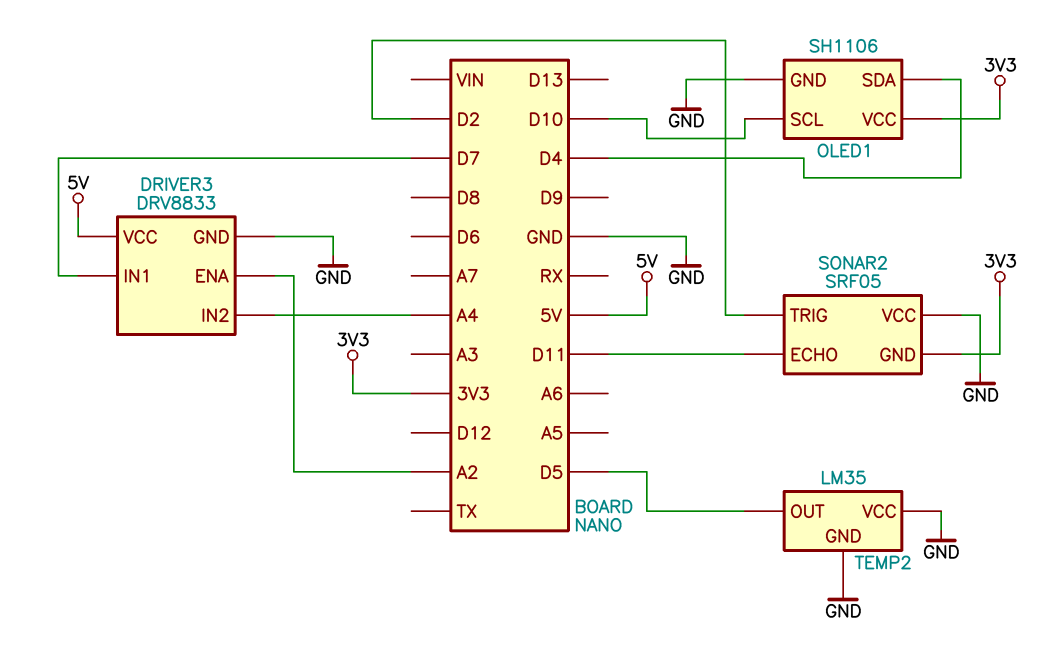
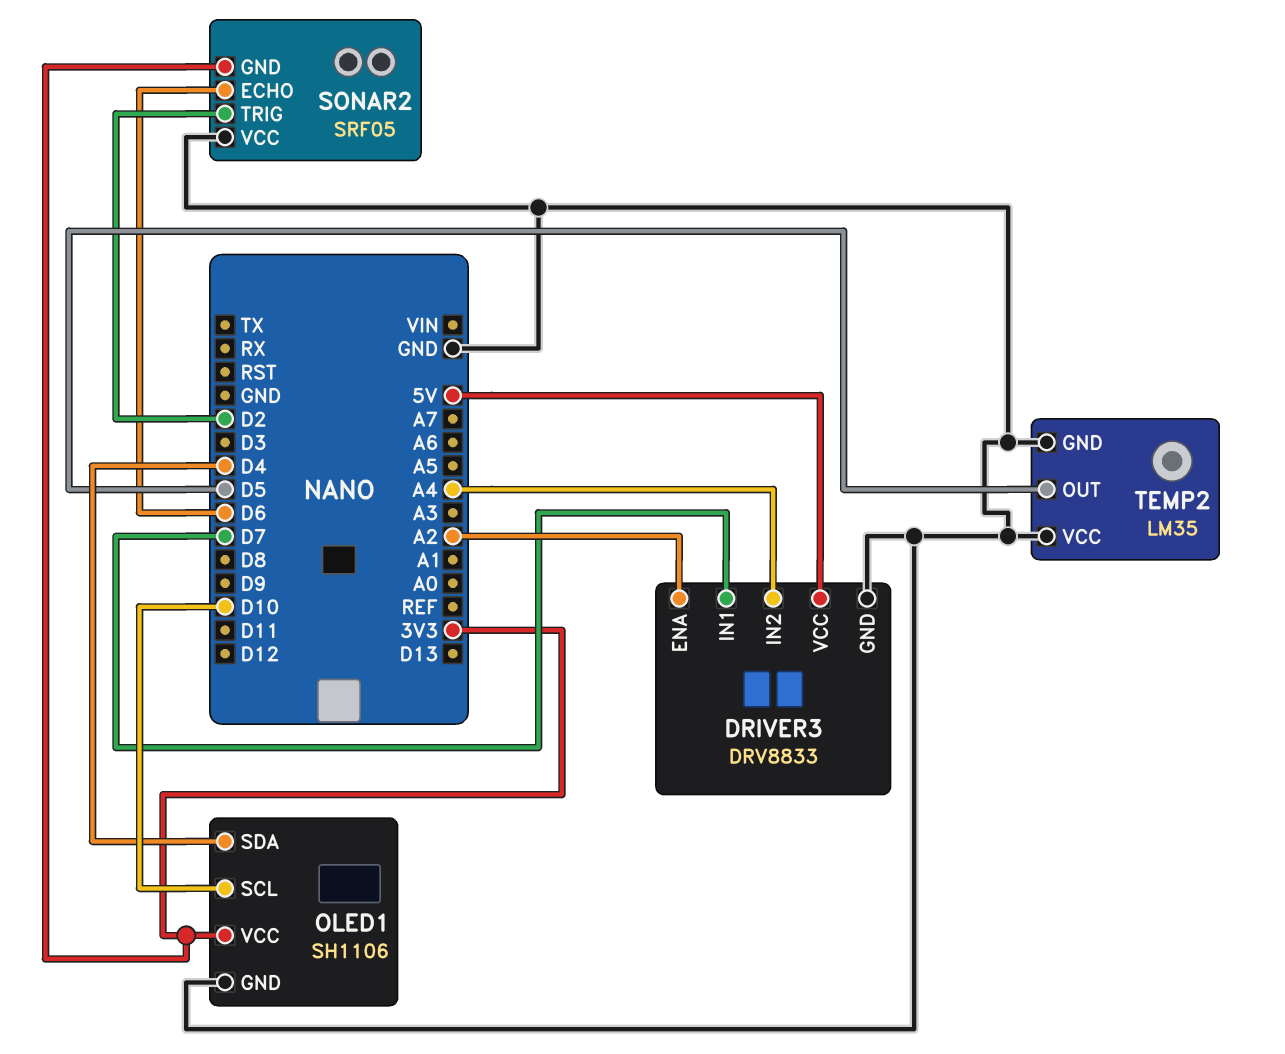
SONAR2 pin ECHO: D11 -> D6

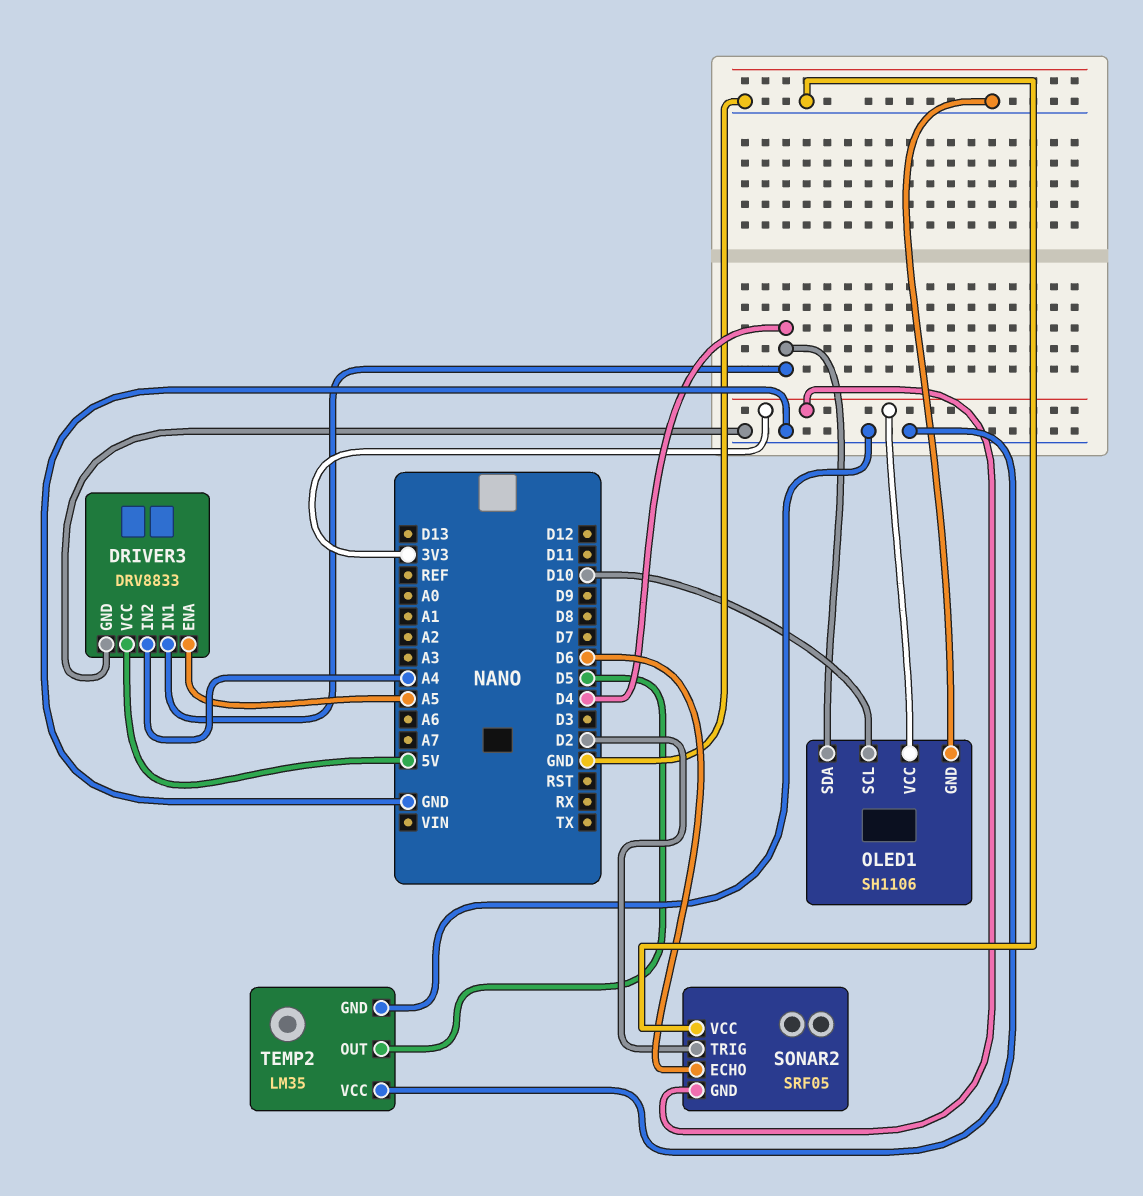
DRIVER3 pin ENA: A2 -> A5
DRIVER3 pin IN1: D7 -> D4

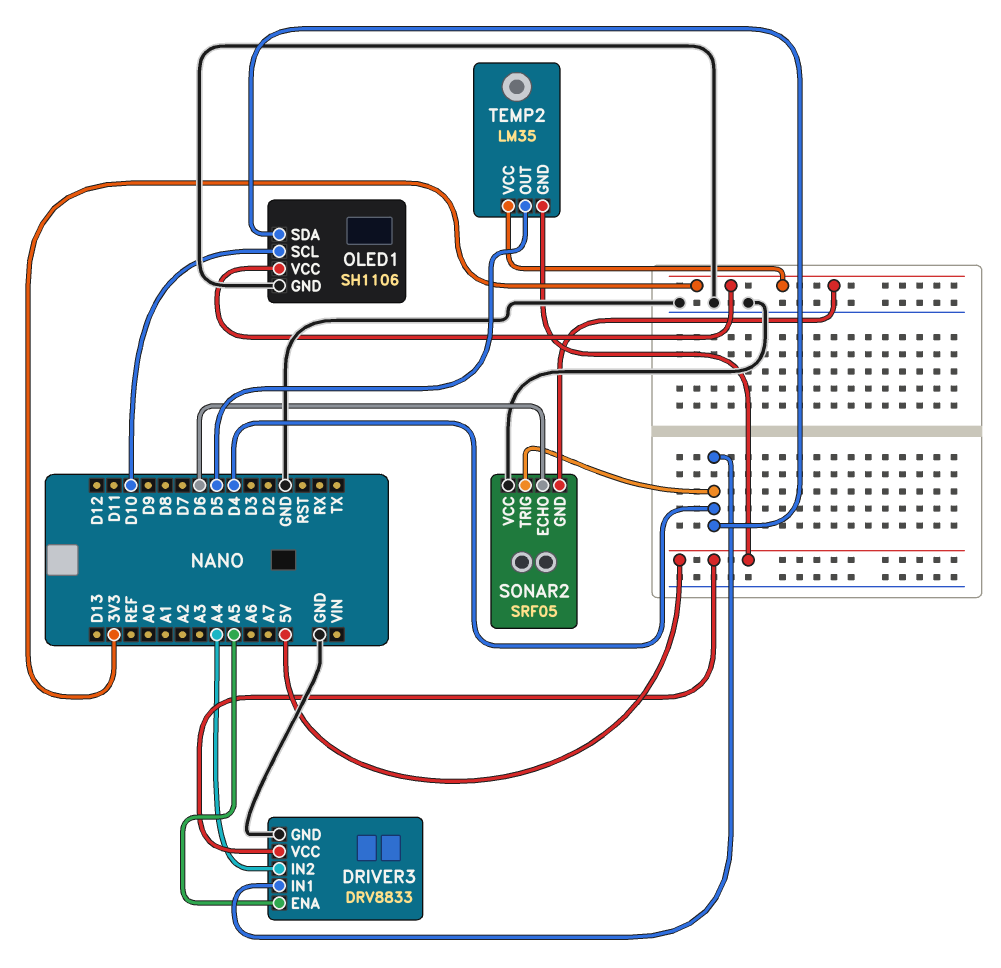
SONAR2 pin TRIG: D2 -> D4
TEMP2 pin GND: GND -> 5V
TEMP2 pin VCC: GND -> 3V3

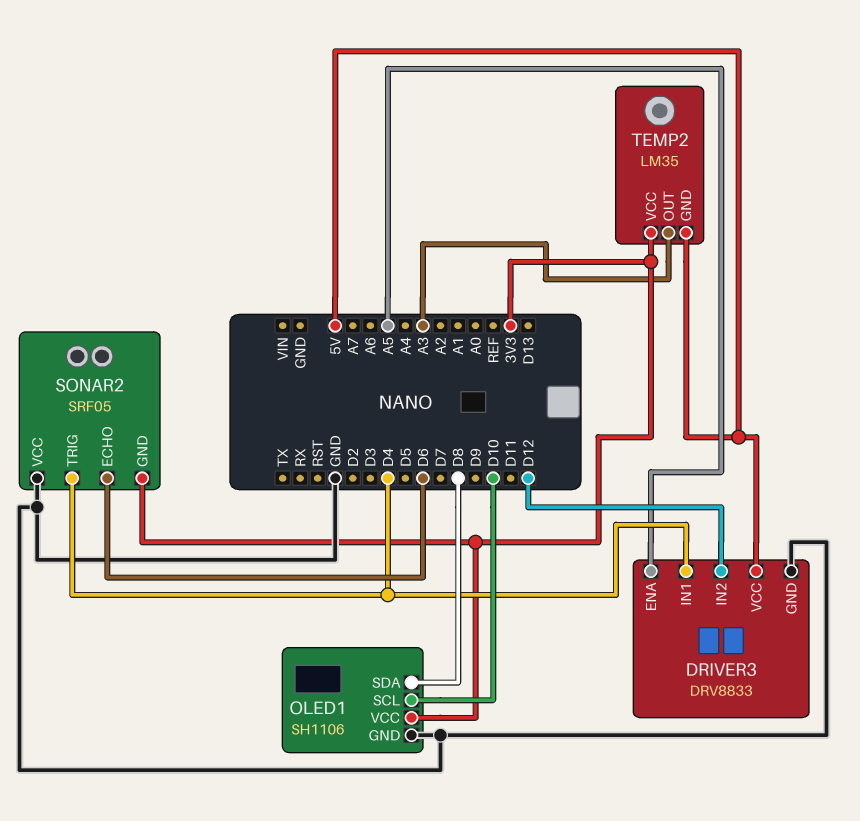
DRIVER3 pin IN2: A4 -> D12
OLED1 pin SDA: D4 -> D8
TEMP2 pin OUT: D5 -> A3

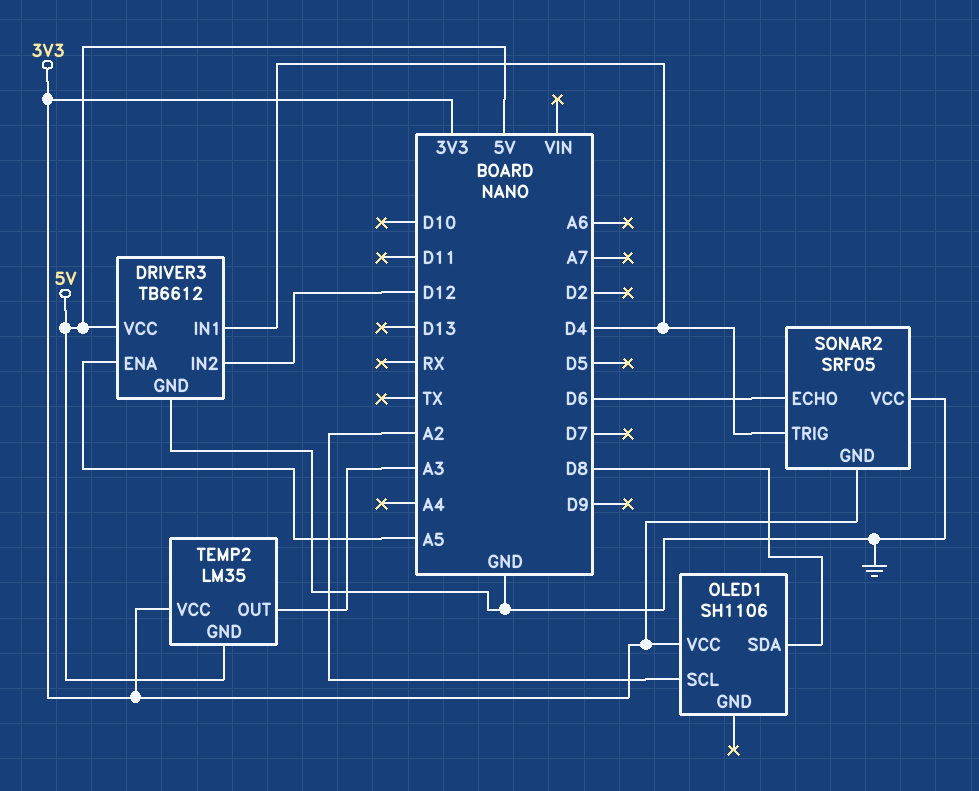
DRIVER3: DRV8833 -> TB6612
OLED1 pin GND: GND -> none
OLED1 pin SCL: D10 -> A2

